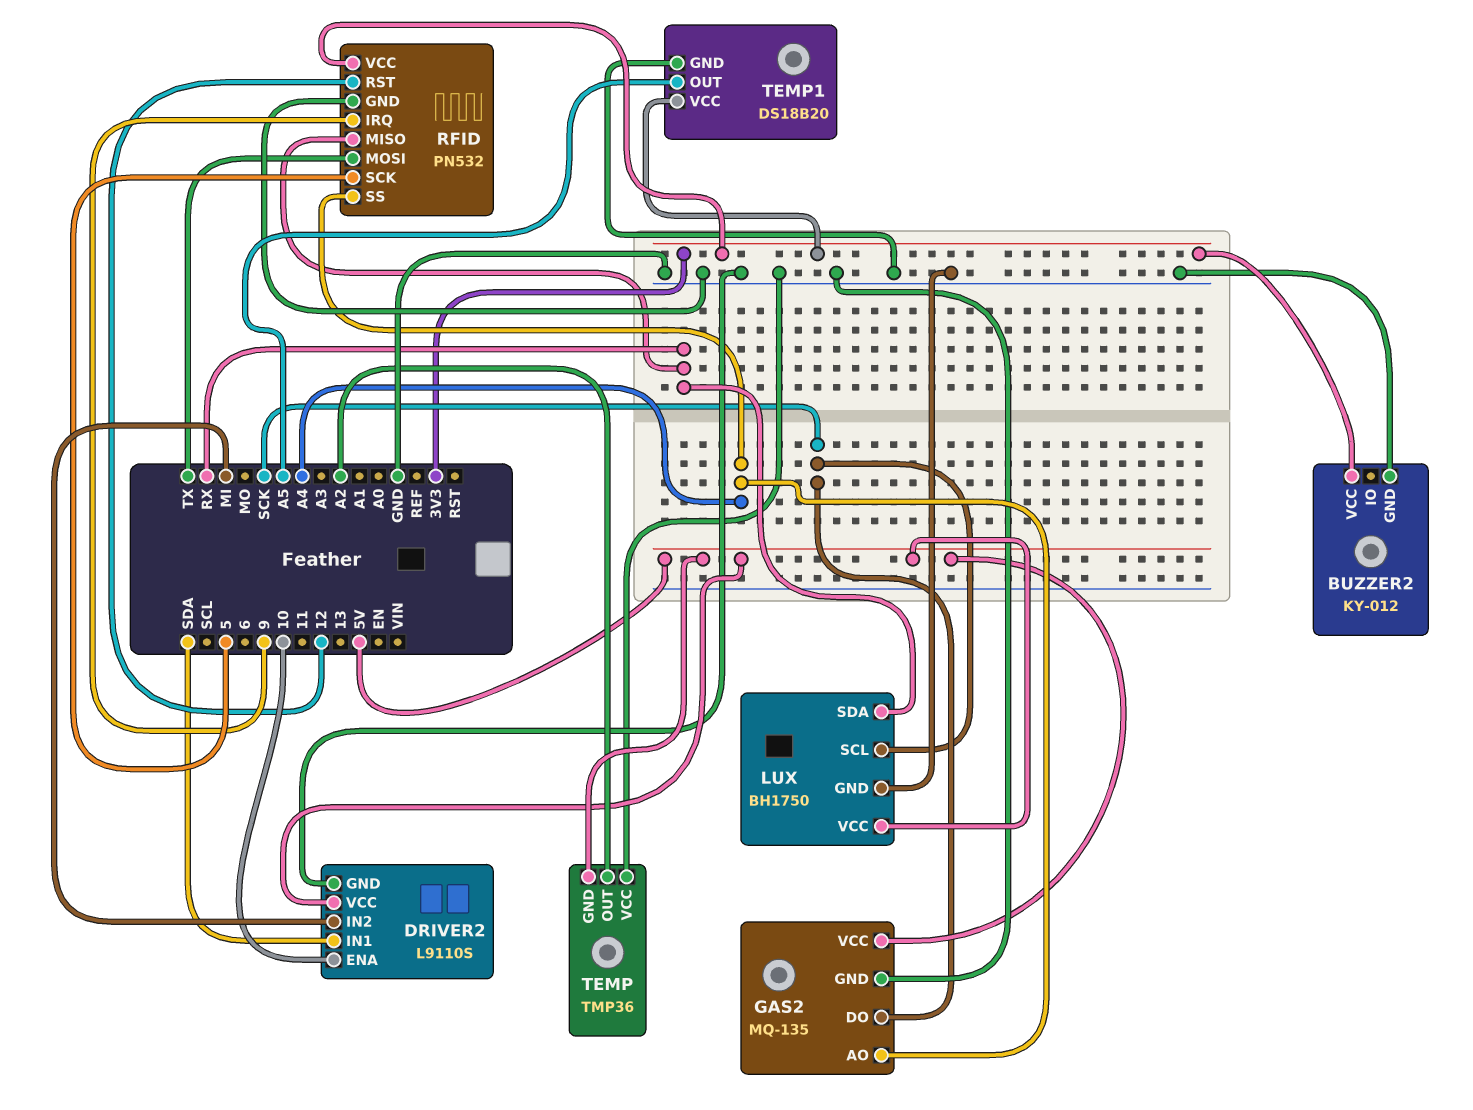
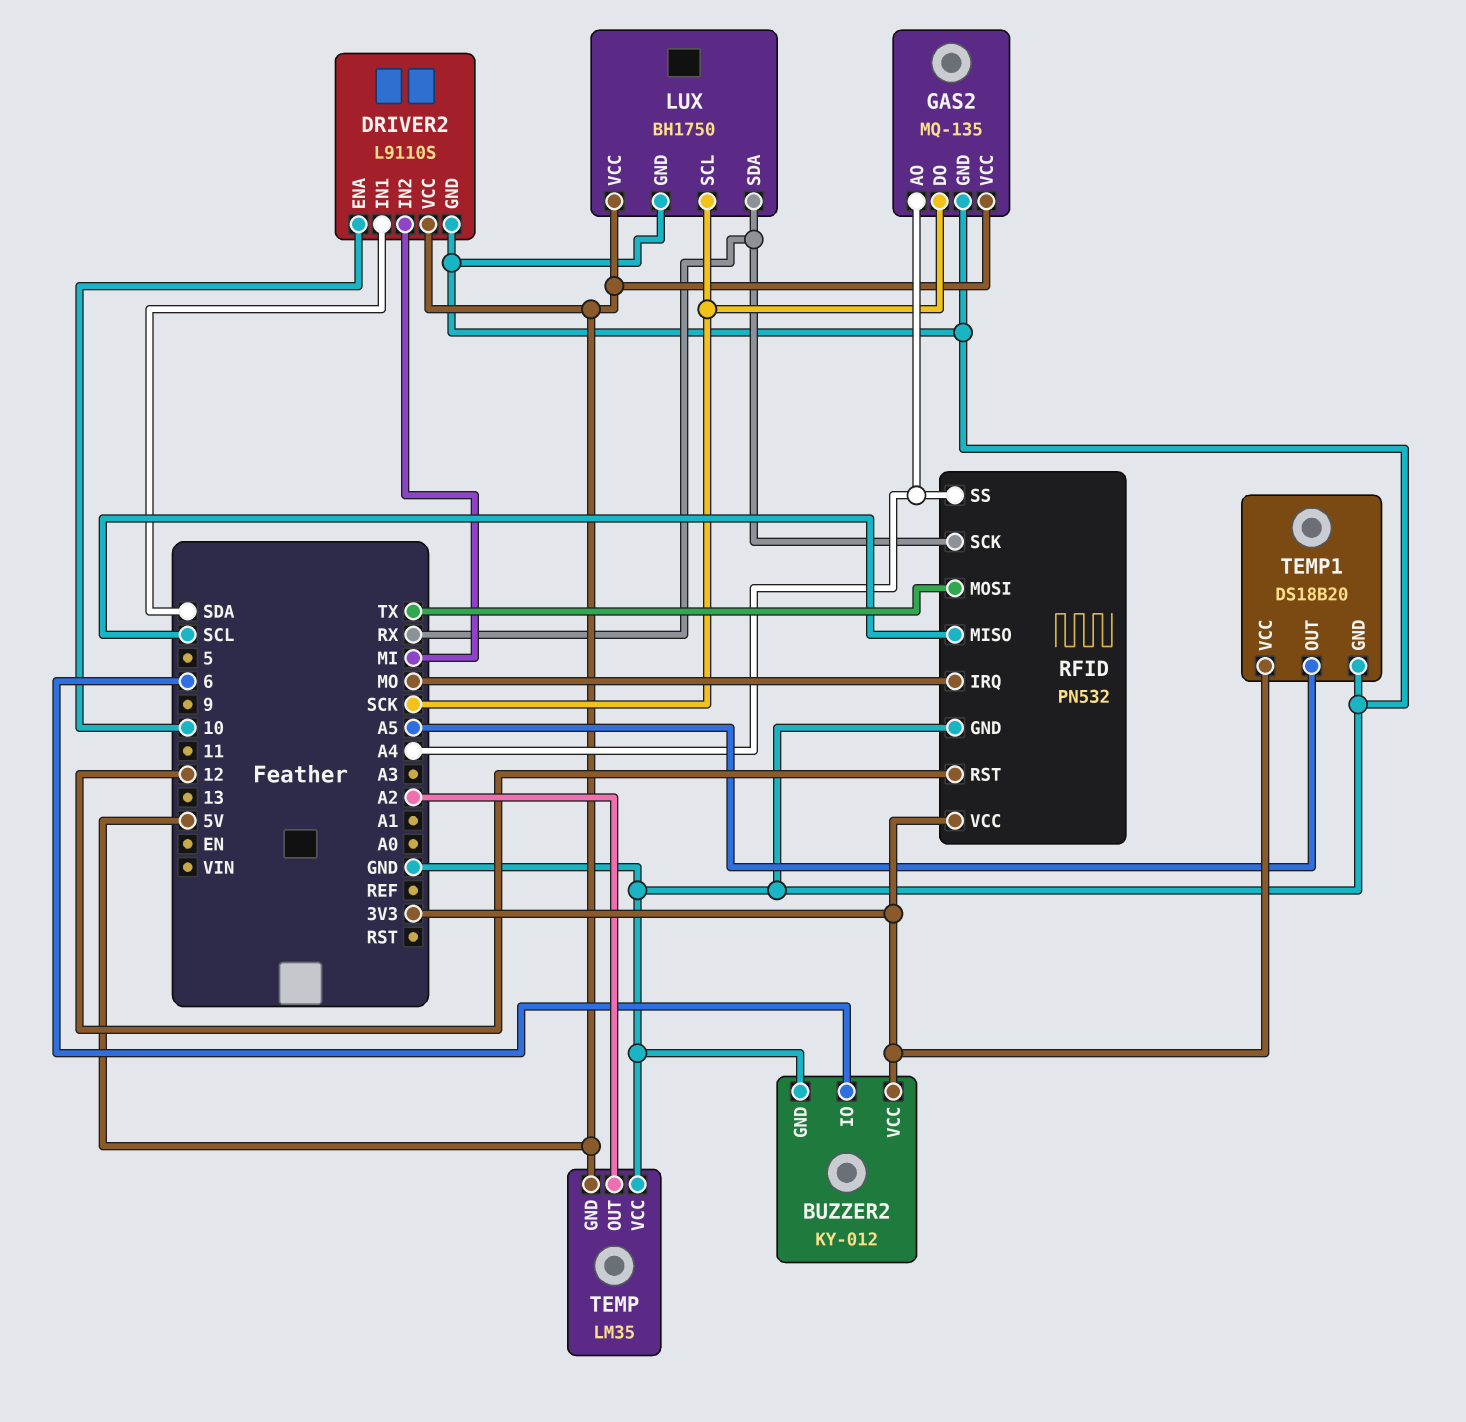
BUZZER2 pin IO: none -> 6
RFID pin IRQ: 9 -> MO
RFID pin MISO: RX -> SCL
RFID pin SCK: 5 -> RX
TEMP: TMP36 -> LM35

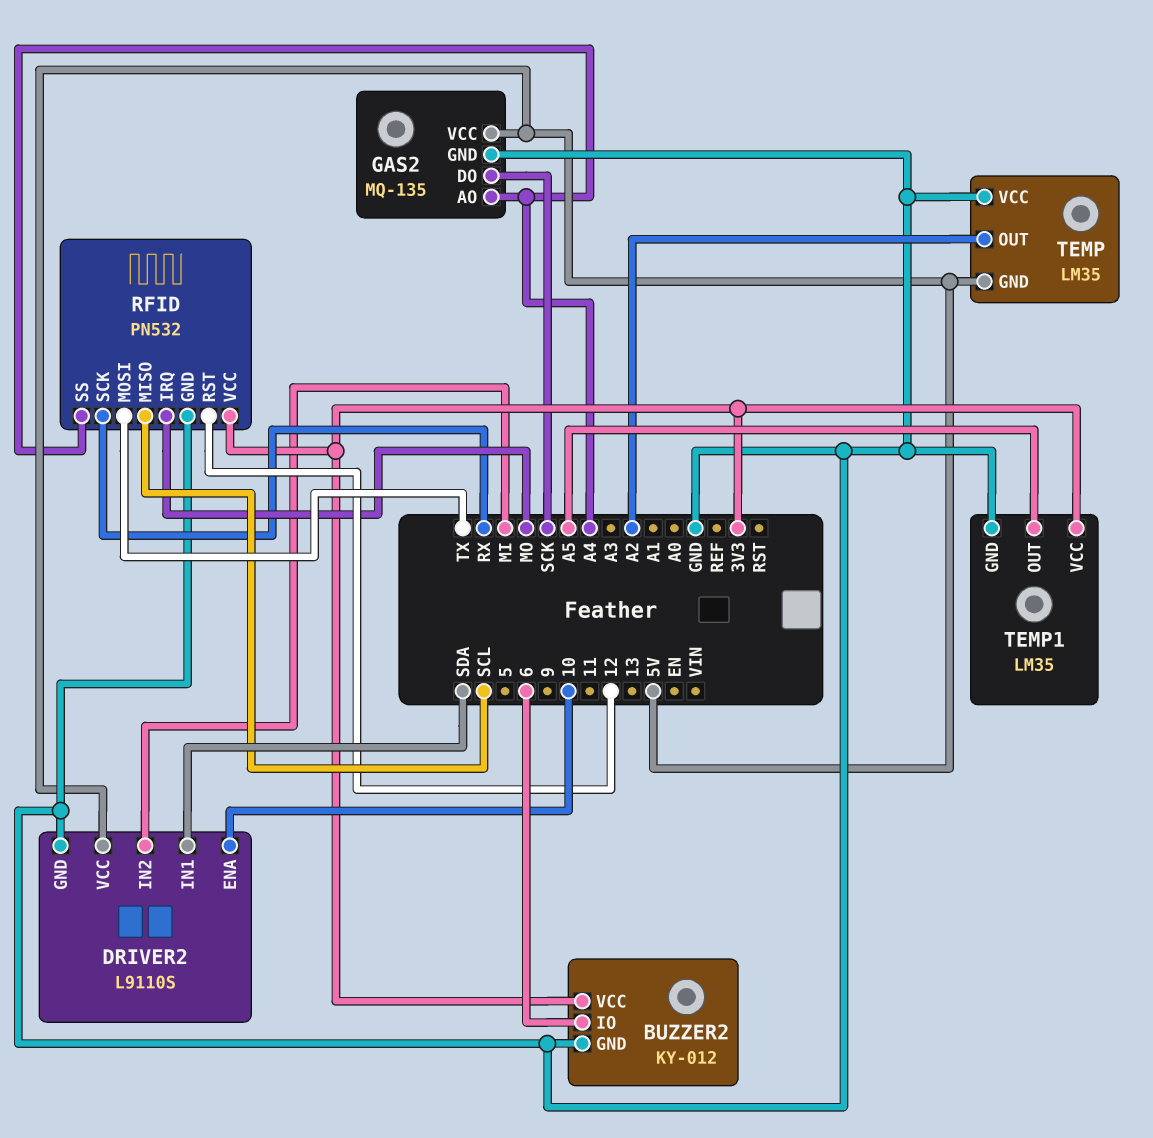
LUX: BH1750 -> none
LUX pin GND: GND -> none
LUX pin SCL: SCK -> none
LUX pin SDA: RX -> none
LUX pin VCC: 5V -> none
TEMP1: DS18B20 -> LM35

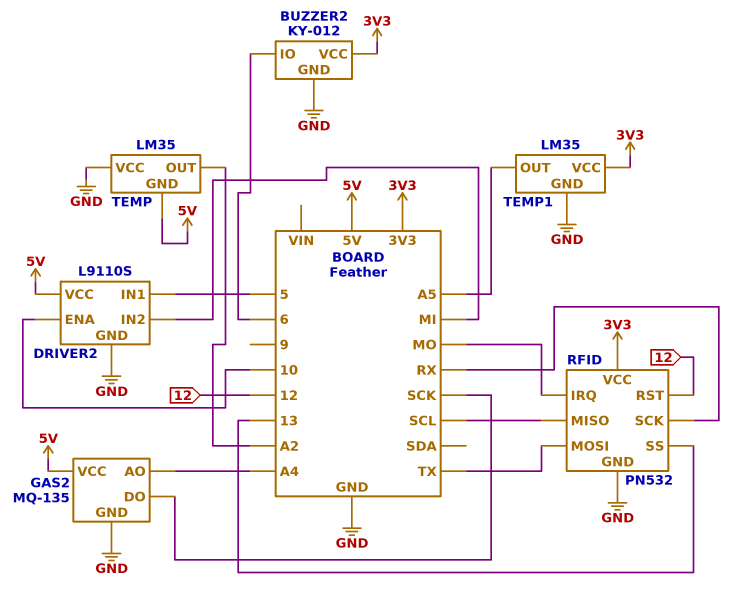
DRIVER2 pin IN1: SDA -> 5
RFID pin SS: A4 -> 13

